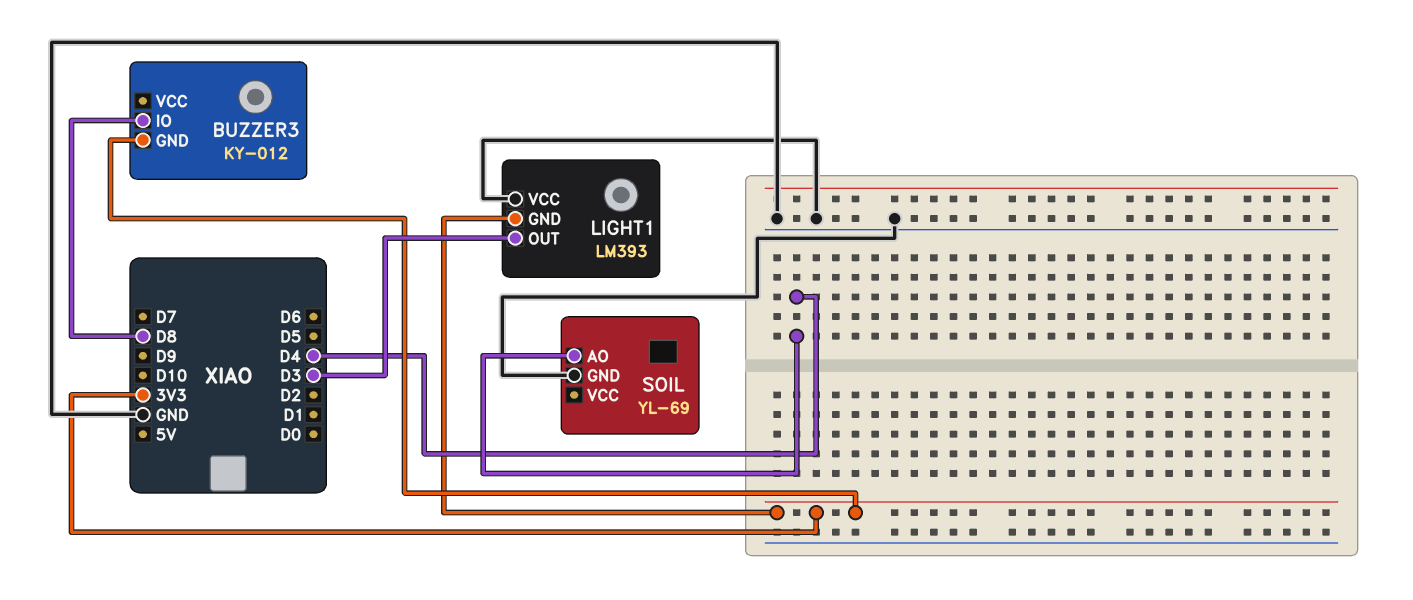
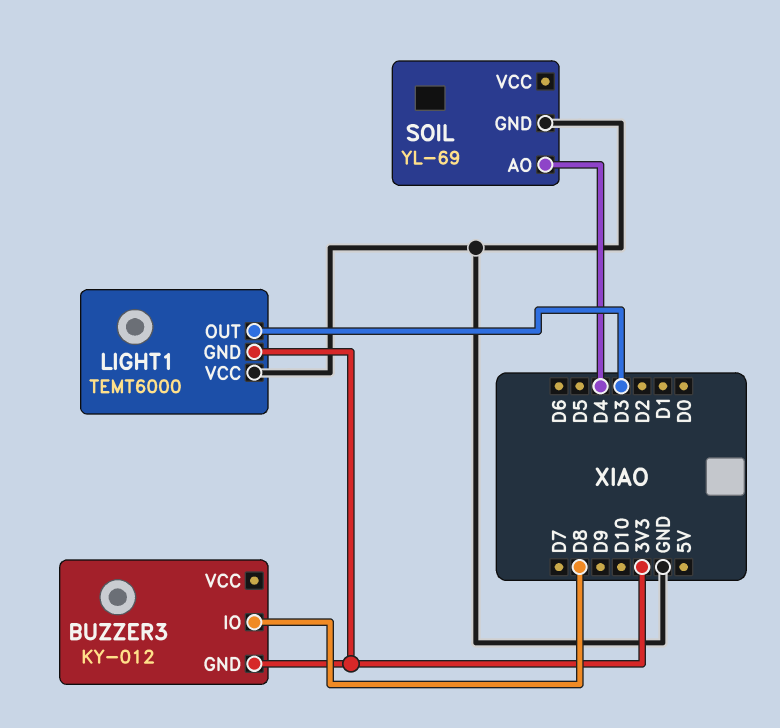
LIGHT1: LM393 -> TEMT6000

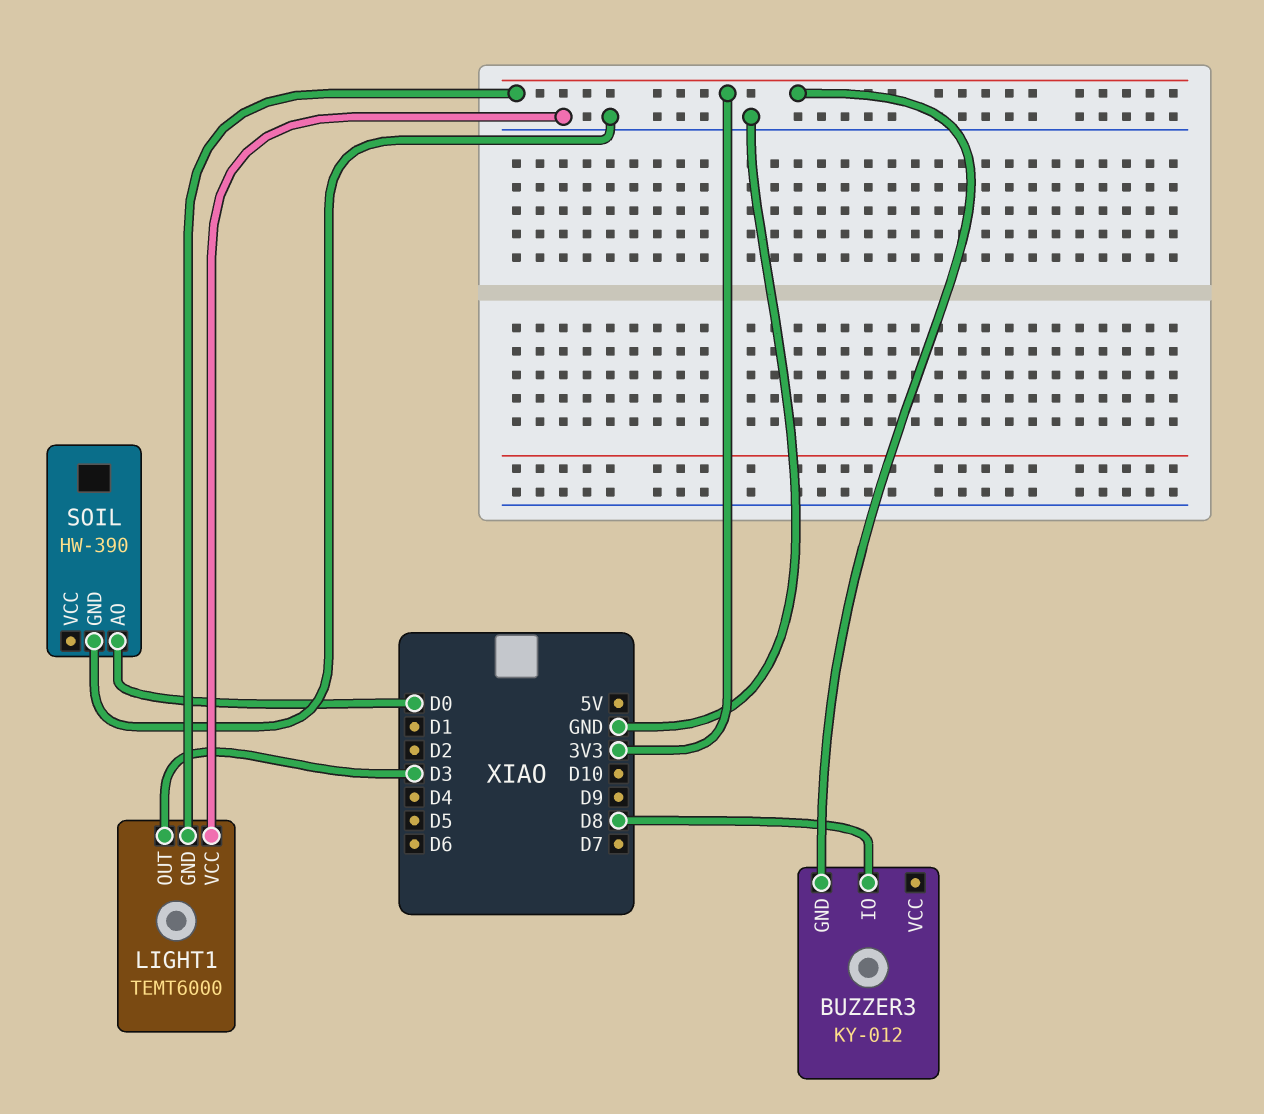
SOIL: YL-69 -> HW-390
SOIL pin AO: D4 -> D0

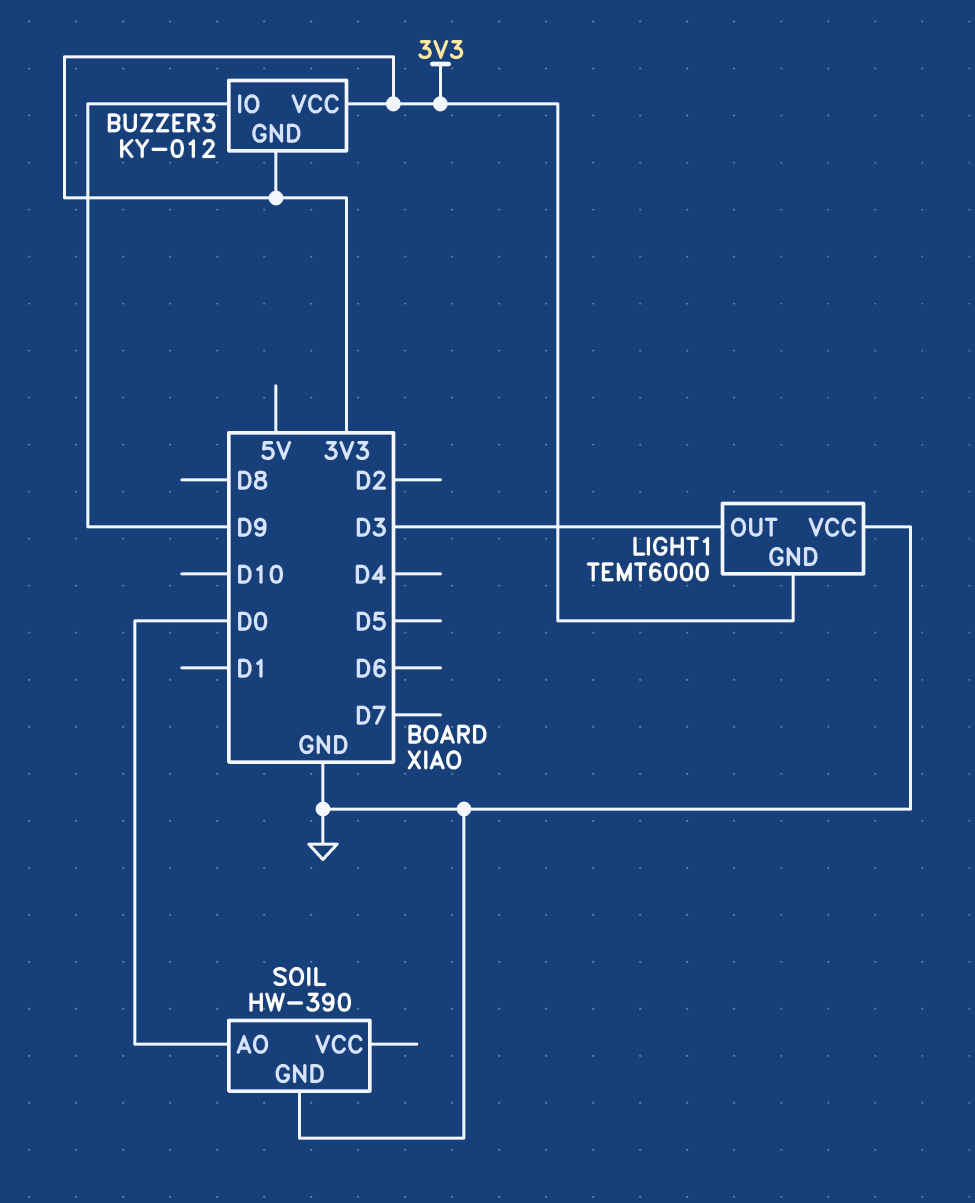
BUZZER3 pin IO: D8 -> D9
BUZZER3 pin VCC: none -> 3V3

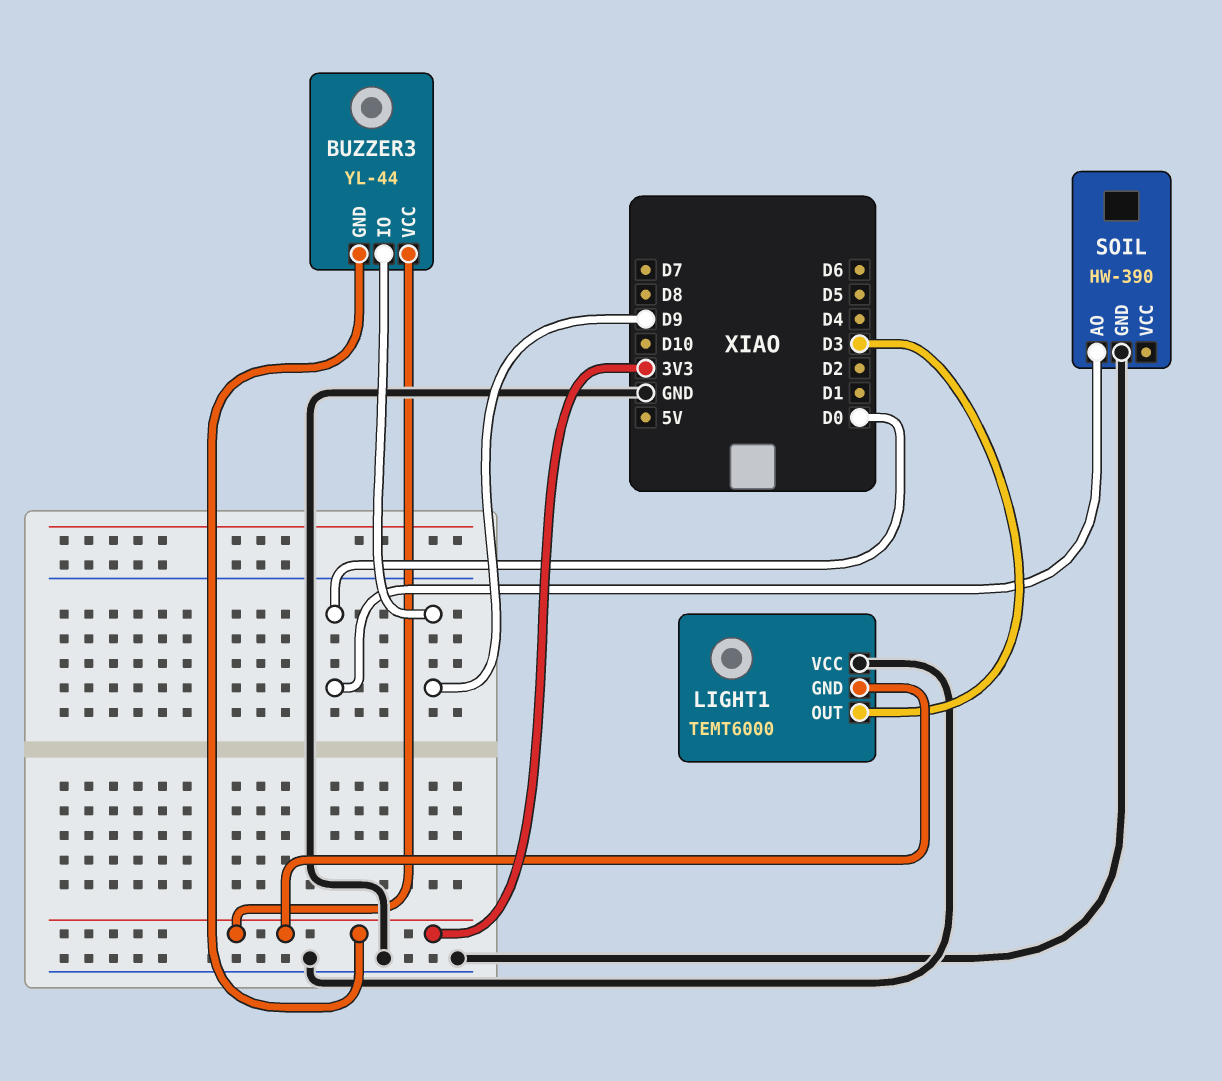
BUZZER3: KY-012 -> YL-44

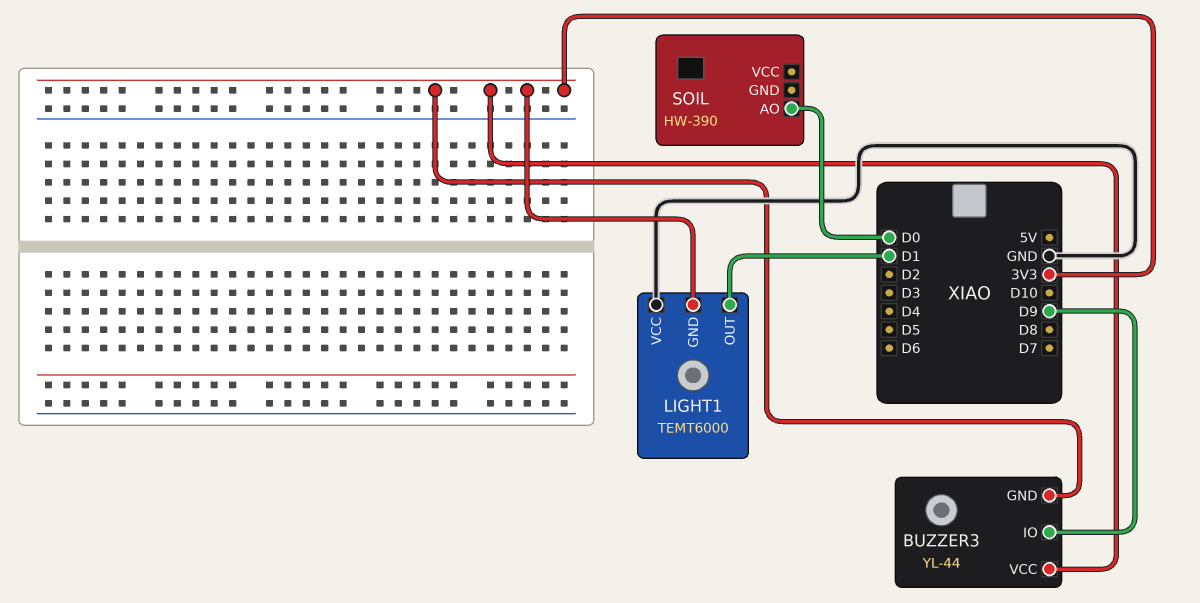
LIGHT1 pin OUT: D3 -> D1
SOIL pin GND: GND -> none

